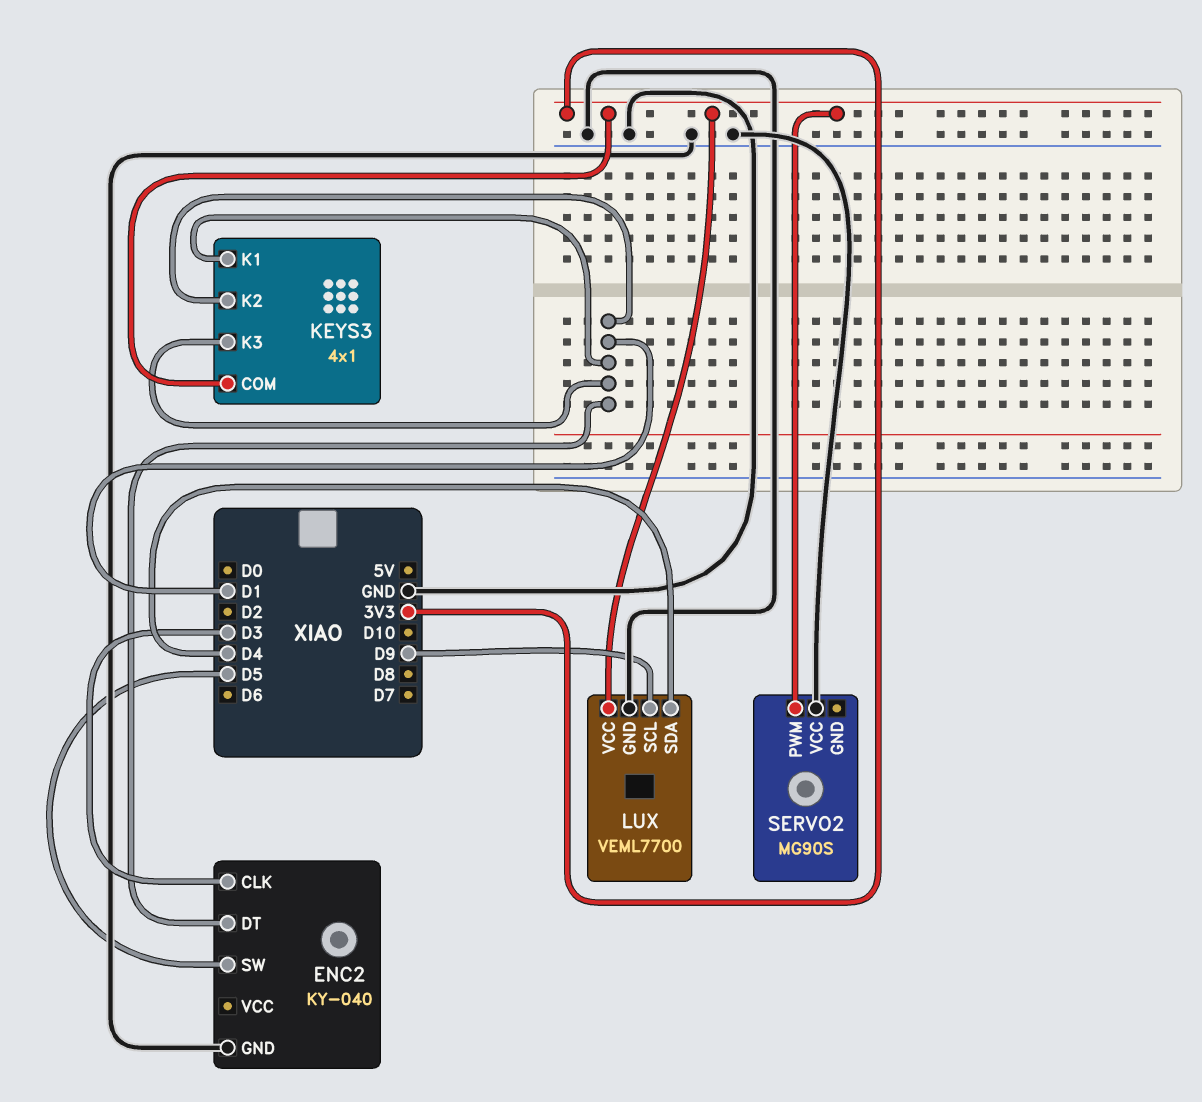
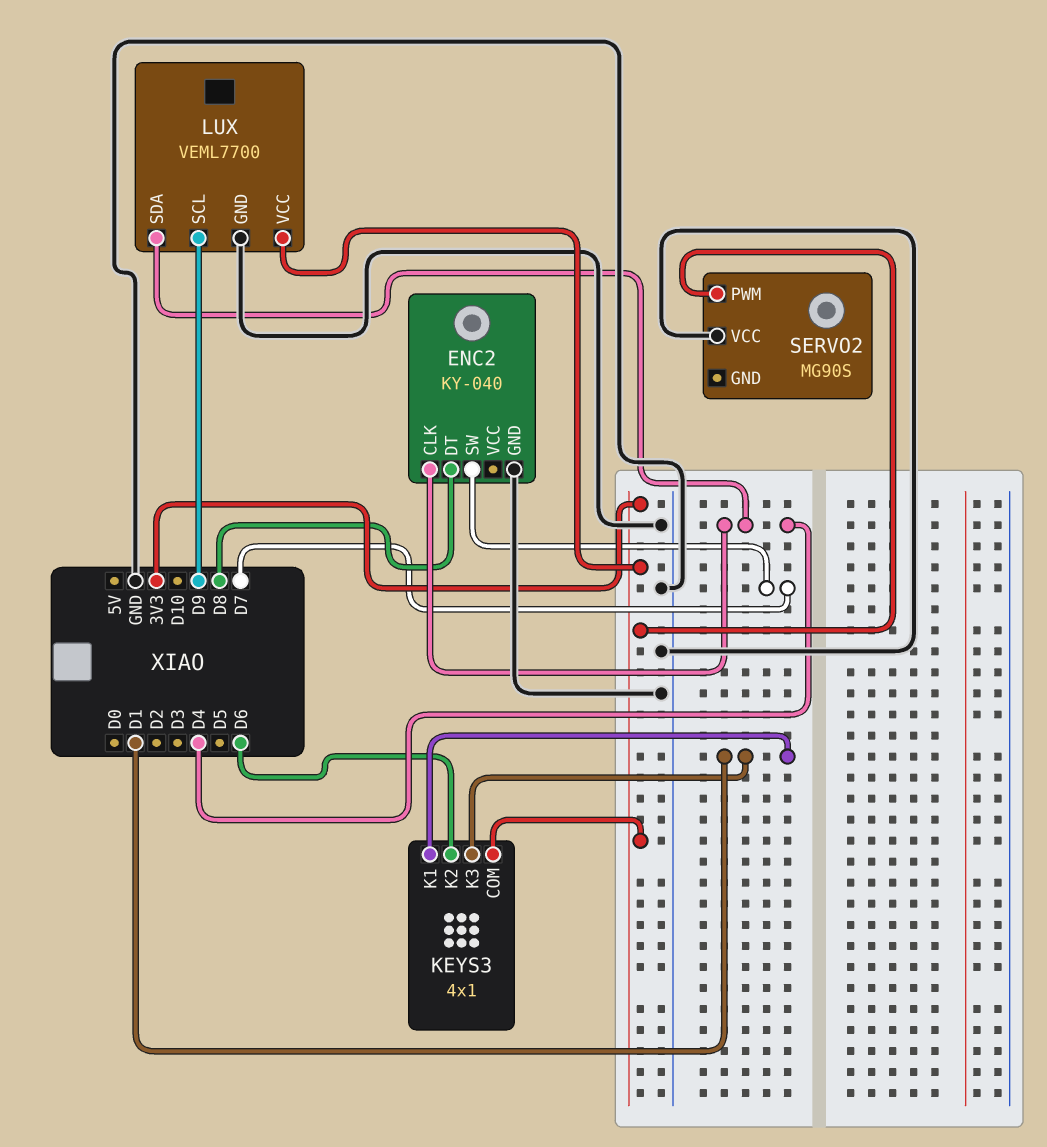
ENC2 pin CLK: D3 -> D4
ENC2 pin DT: D1 -> D8
ENC2 pin SW: D5 -> D7
KEYS3 pin K2: D1 -> D6

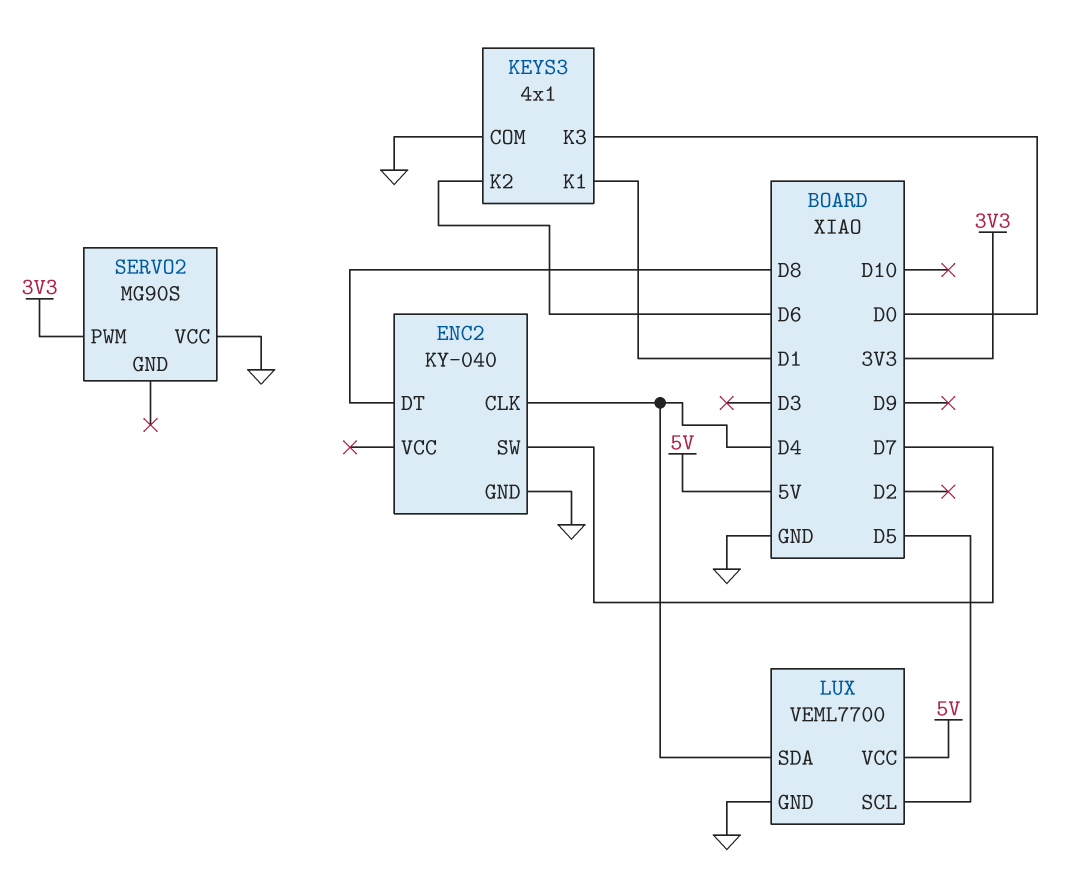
KEYS3 pin COM: 3V3 -> GND
KEYS3 pin K3: D1 -> D0
LUX pin SCL: D9 -> D5
LUX pin VCC: 3V3 -> 5V

